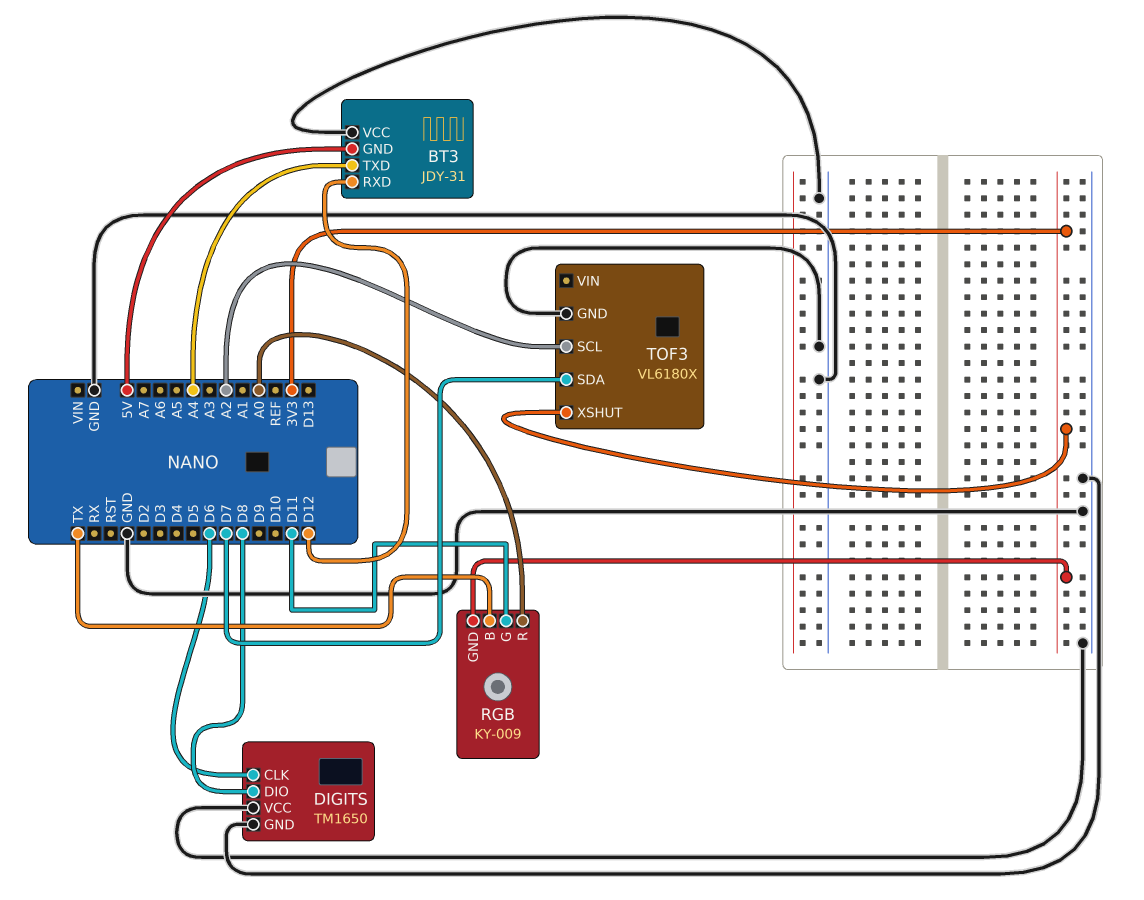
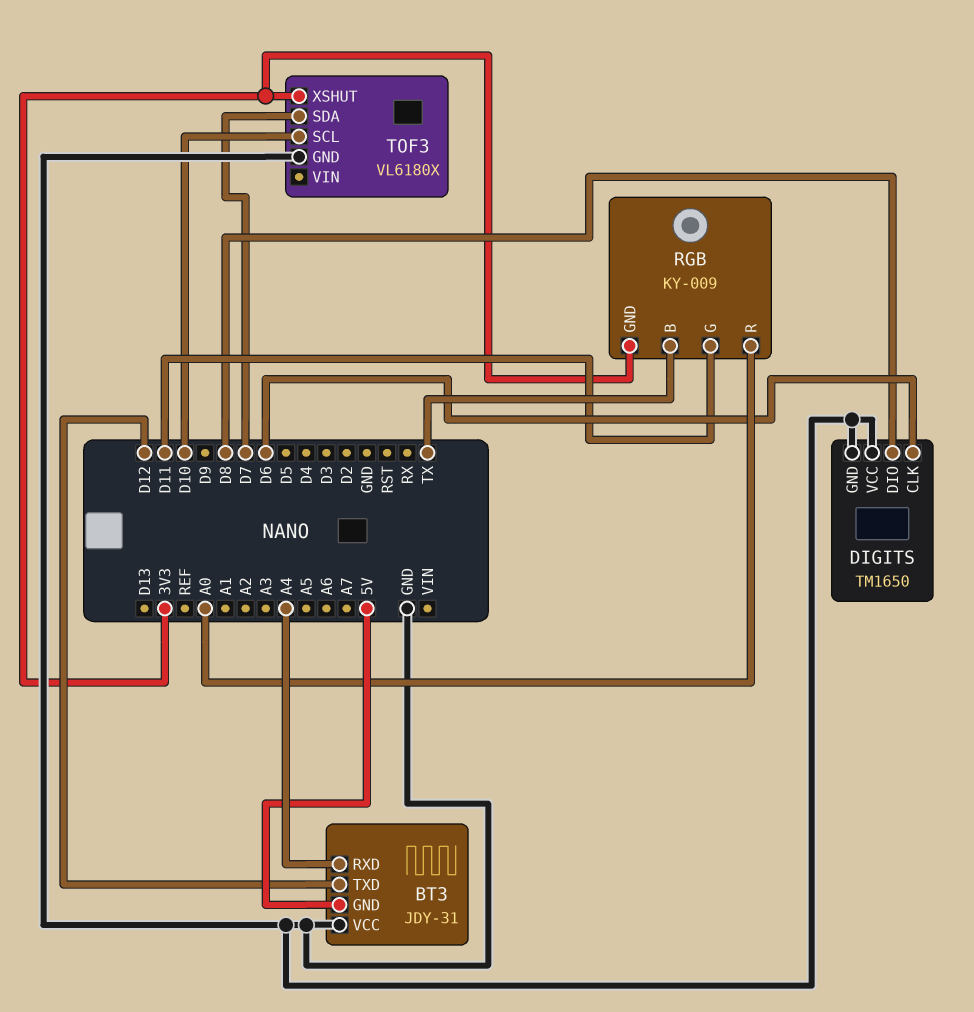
BT3 pin RXD: D12 -> A4
BT3 pin TXD: A4 -> D12
TOF3 pin SCL: A2 -> D10

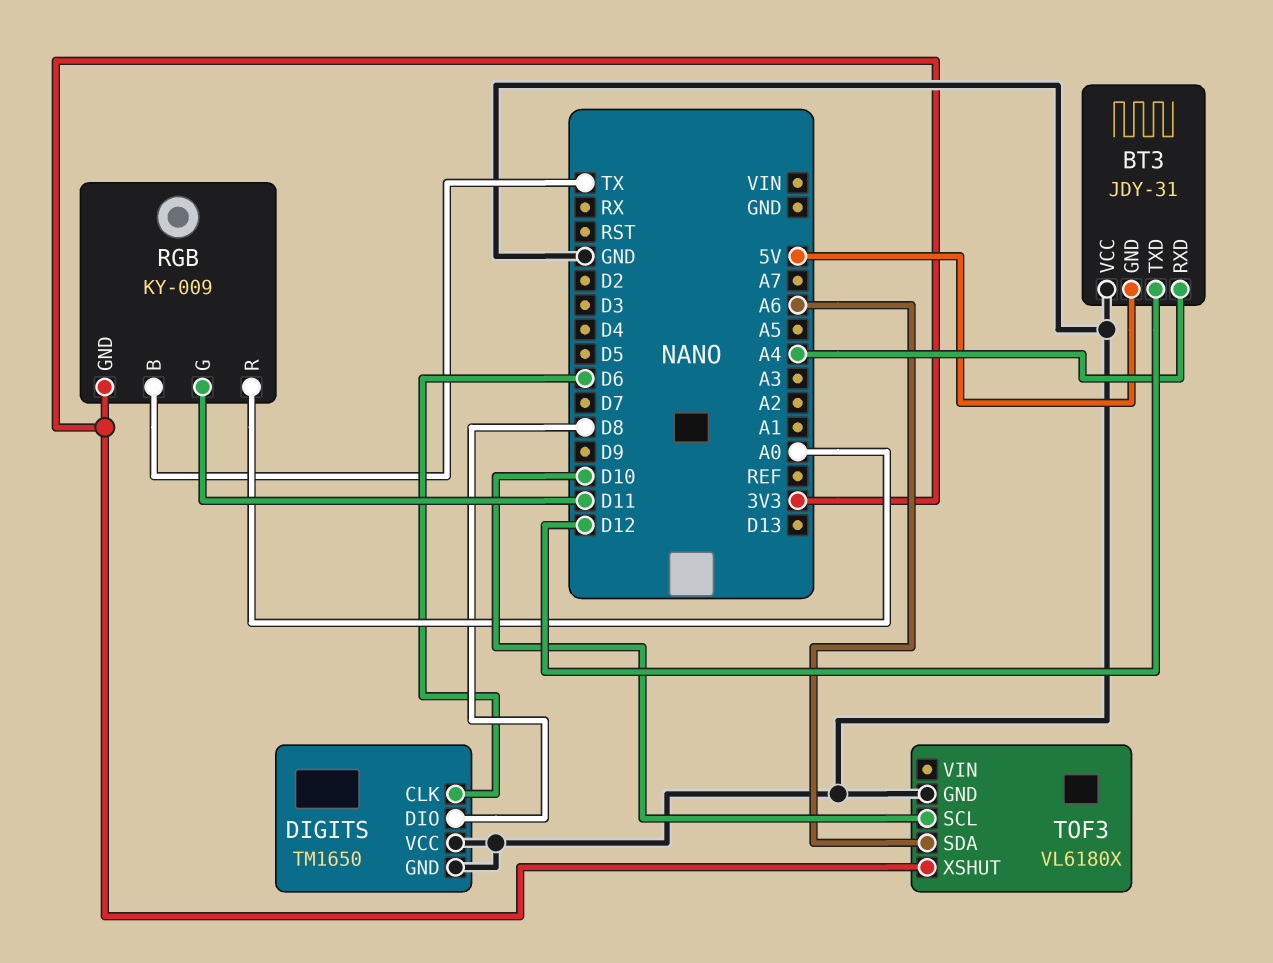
TOF3 pin SDA: D7 -> A6

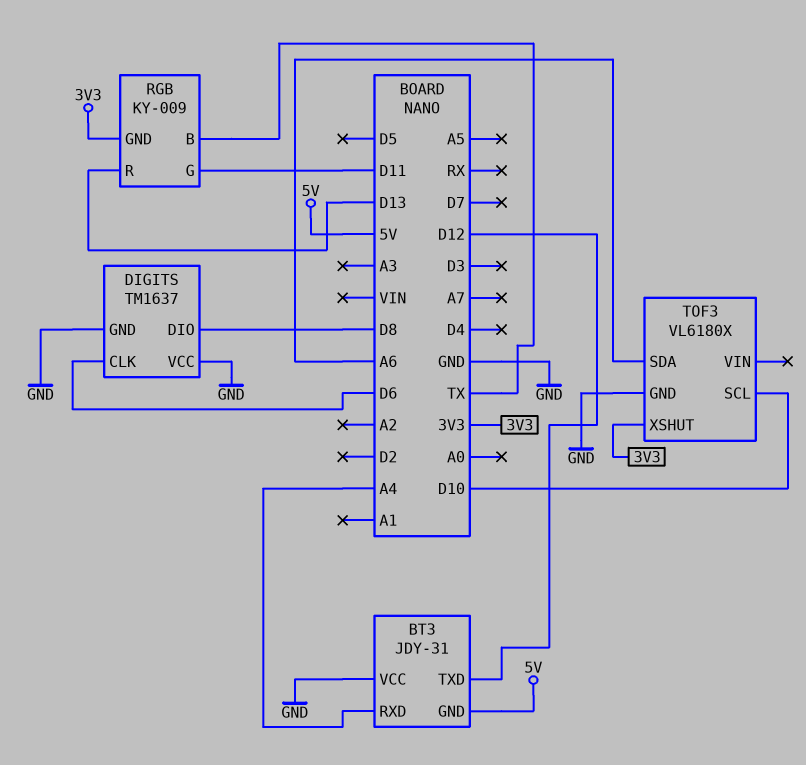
DIGITS: TM1650 -> TM1637
RGB pin R: A0 -> D13

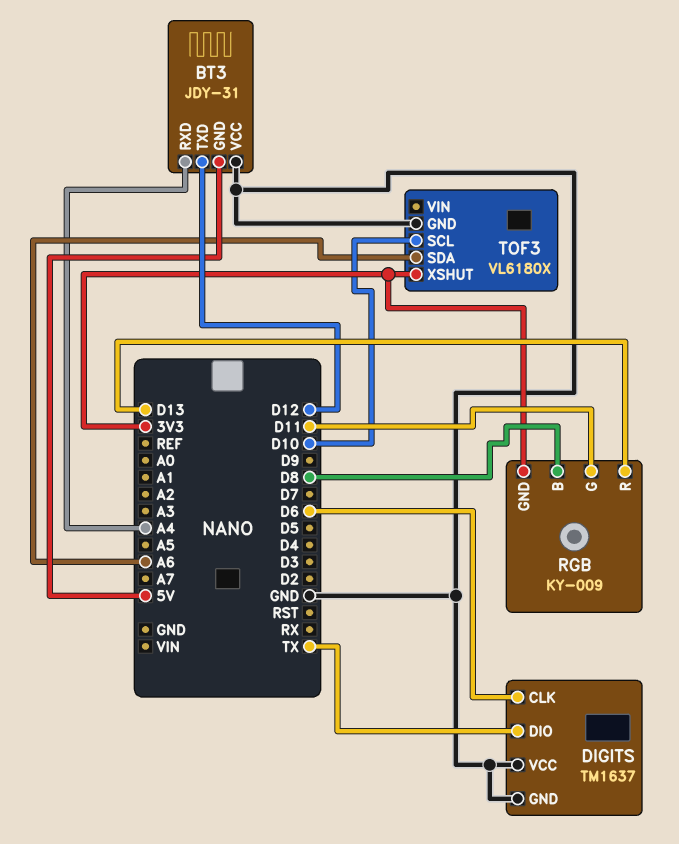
DIGITS pin DIO: D8 -> TX
RGB pin B: TX -> D8

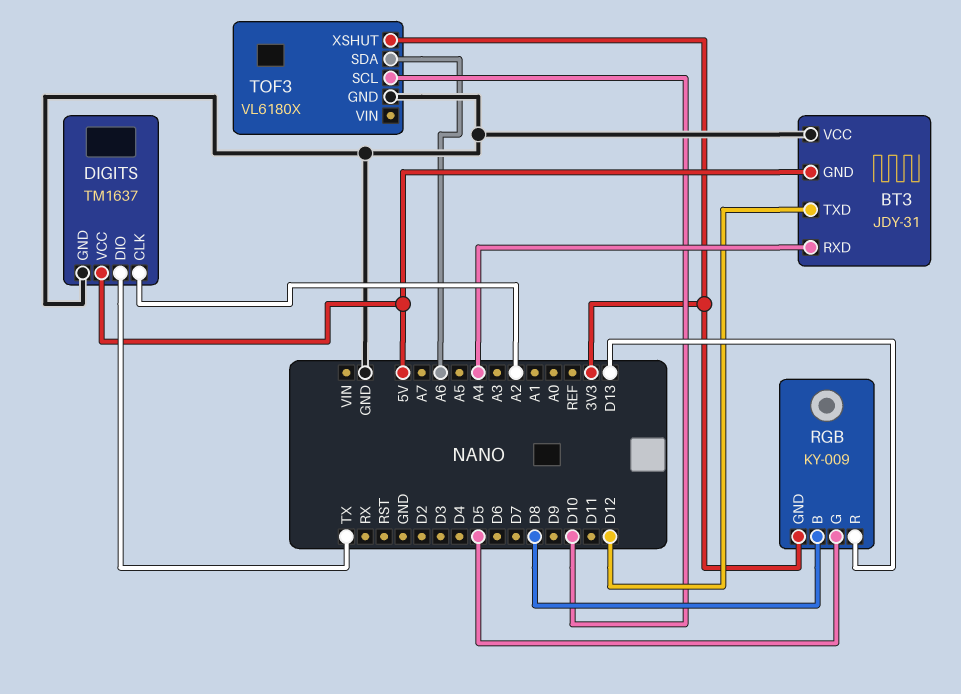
DIGITS pin CLK: D6 -> A2
DIGITS pin VCC: GND -> 5V
RGB pin G: D11 -> D5

